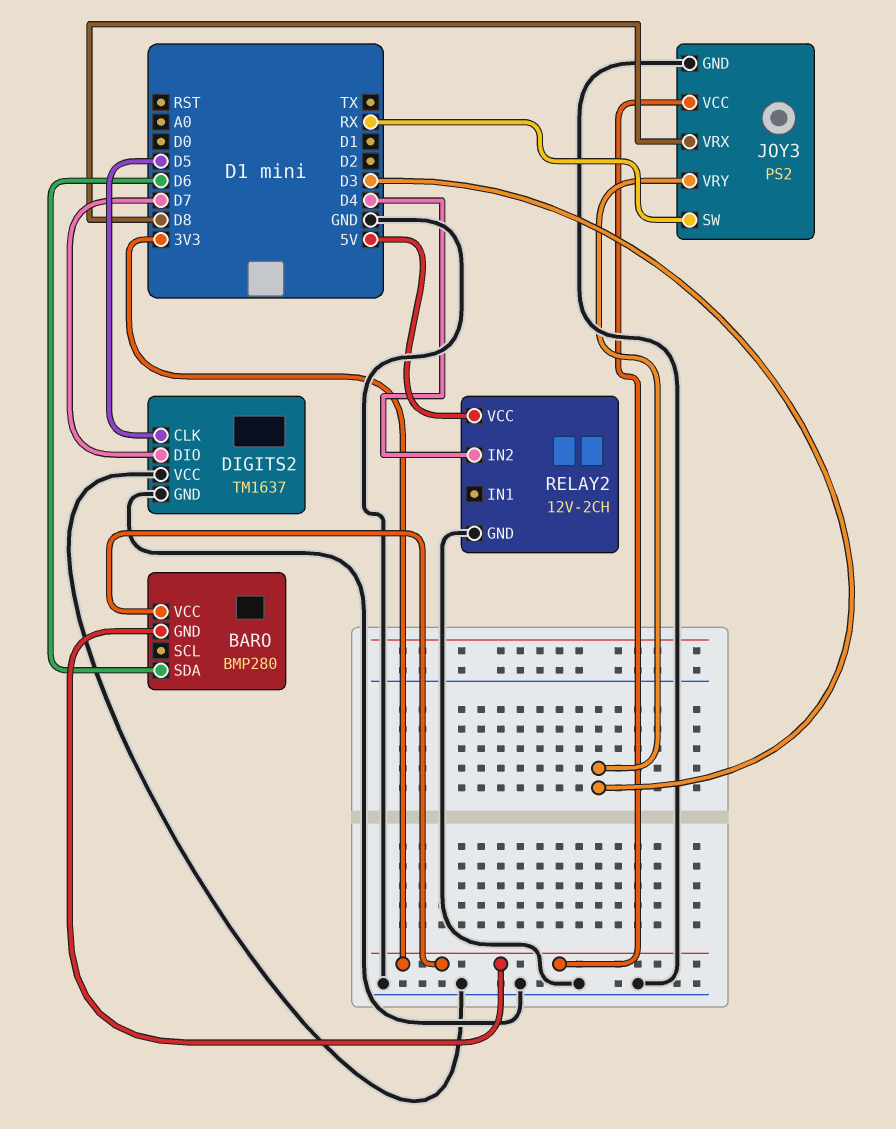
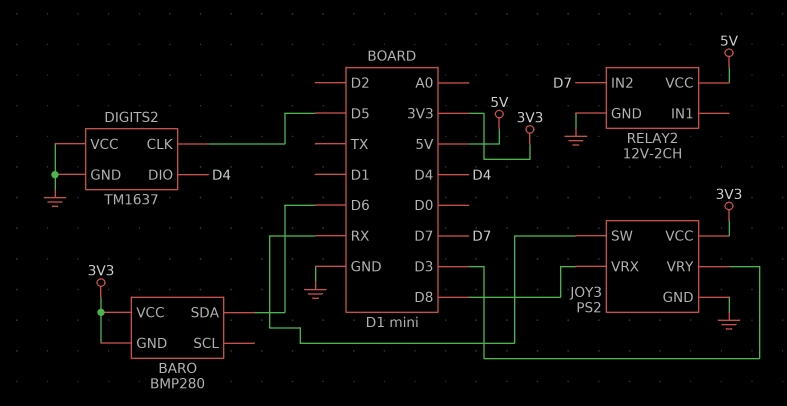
DIGITS2 pin DIO: D7 -> D4
RELAY2 pin IN2: D4 -> D7

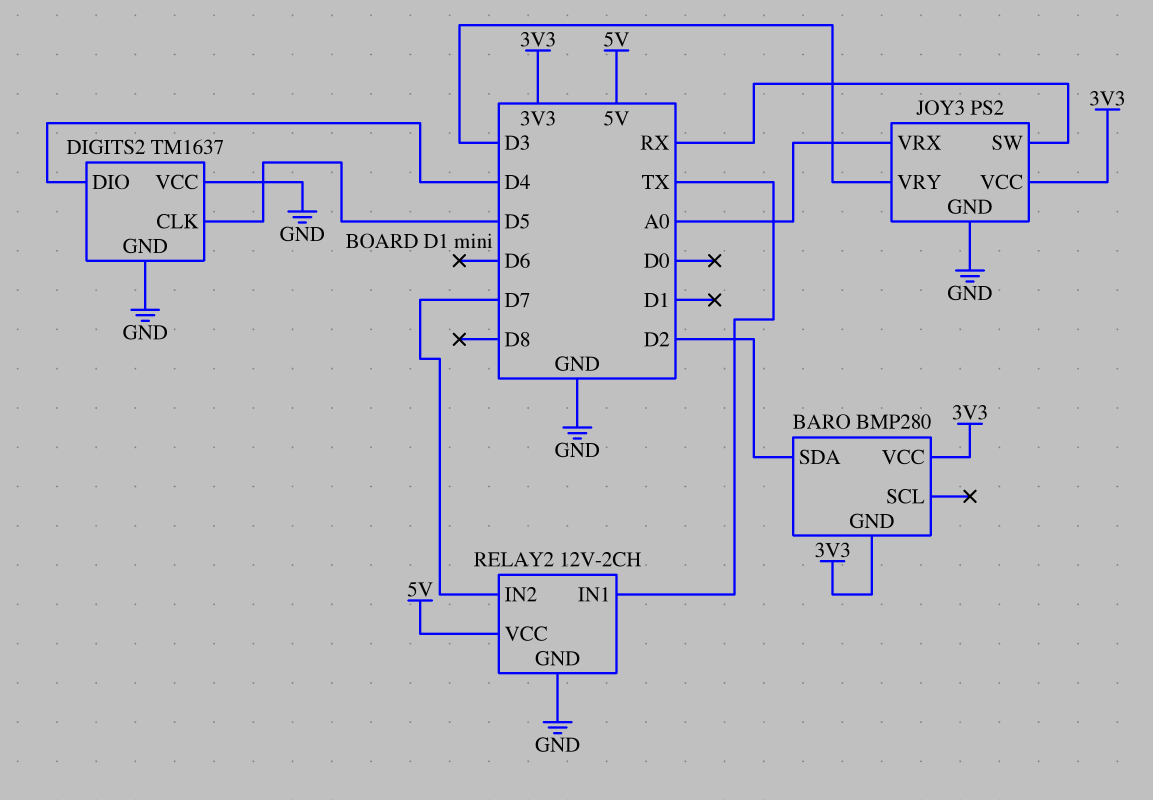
BARO pin SDA: D6 -> D2
JOY3 pin VRX: D8 -> A0
RELAY2 pin IN1: none -> TX

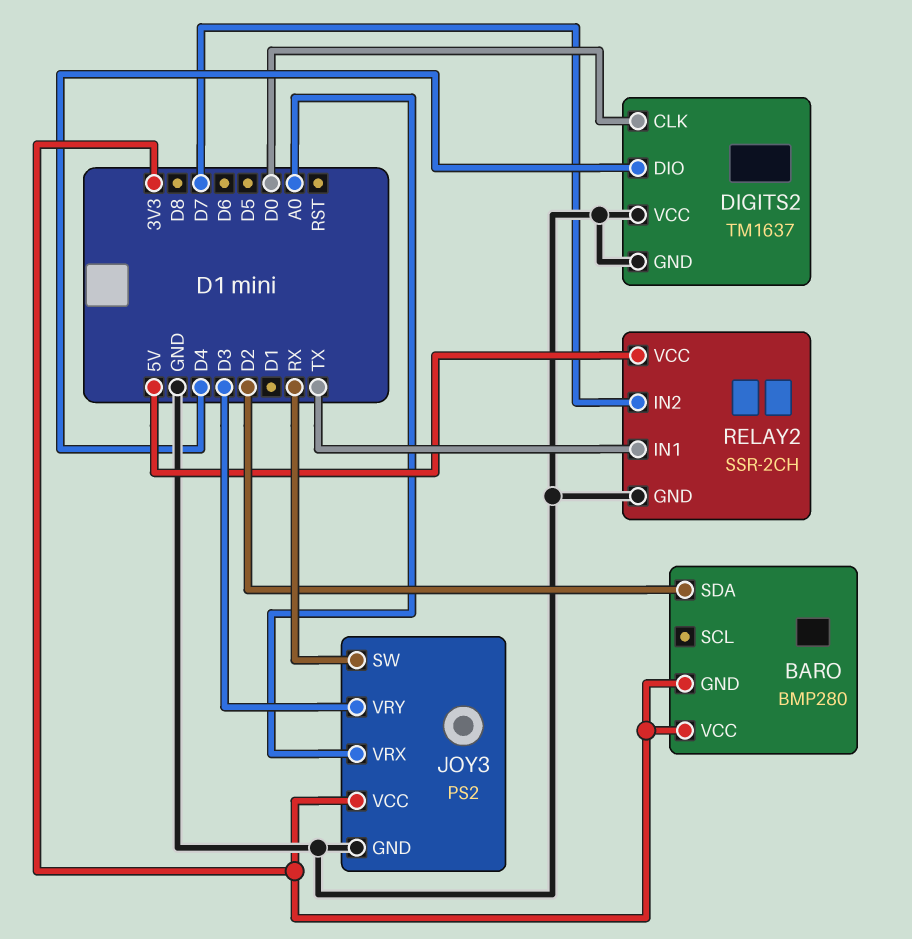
DIGITS2 pin CLK: D5 -> D0
RELAY2: 12V-2CH -> SSR-2CH

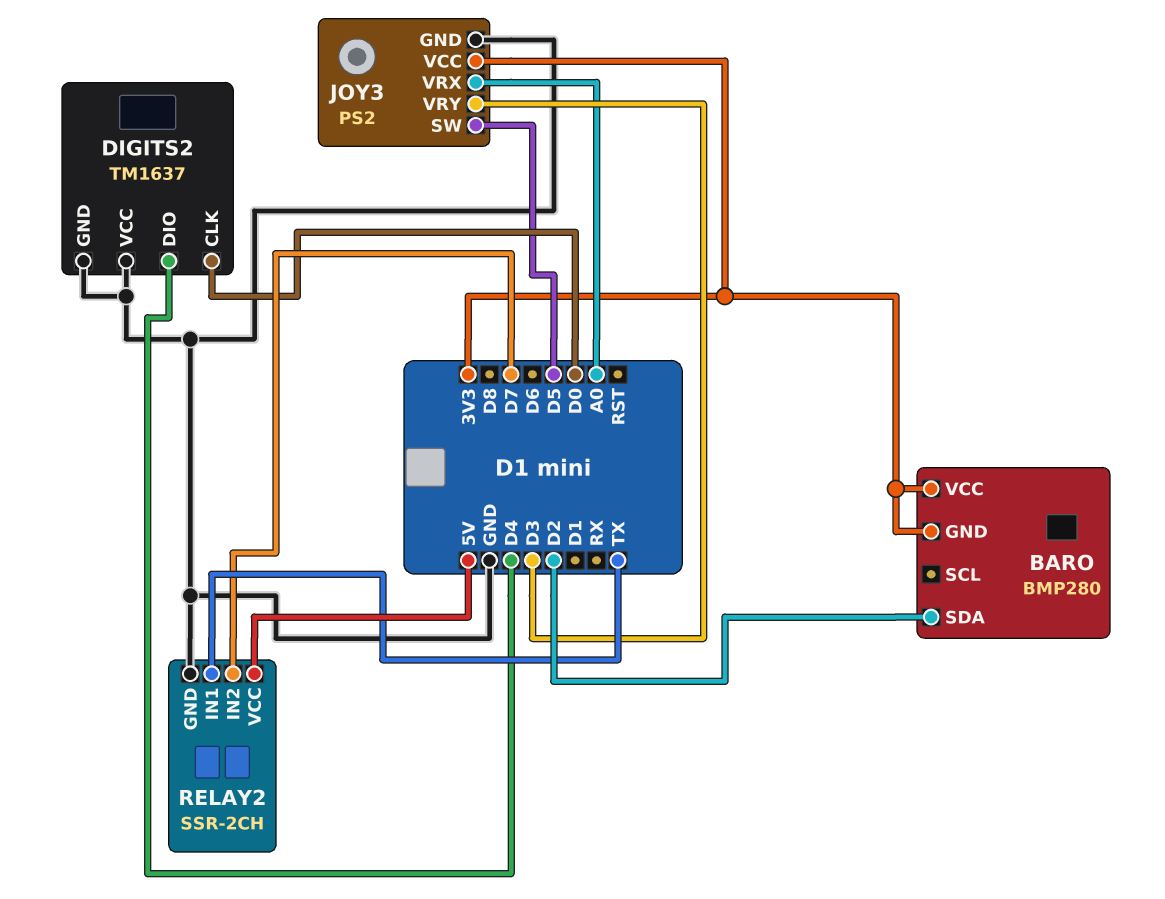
JOY3 pin SW: RX -> D5

